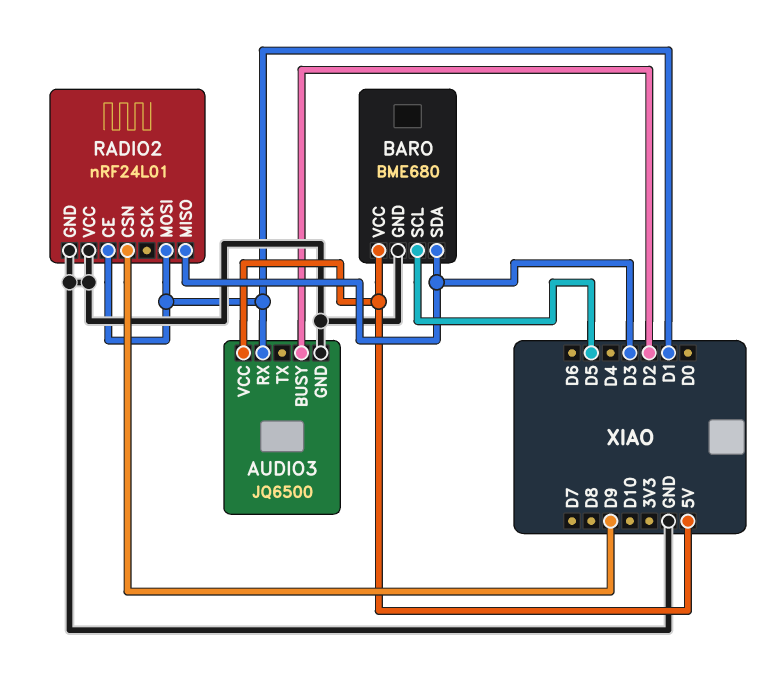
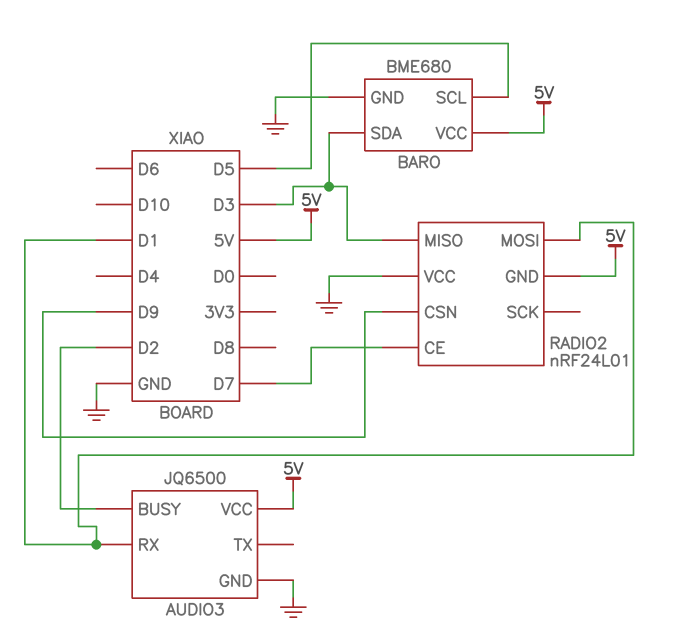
RADIO2 pin CE: D1 -> D7
RADIO2 pin GND: GND -> 5V

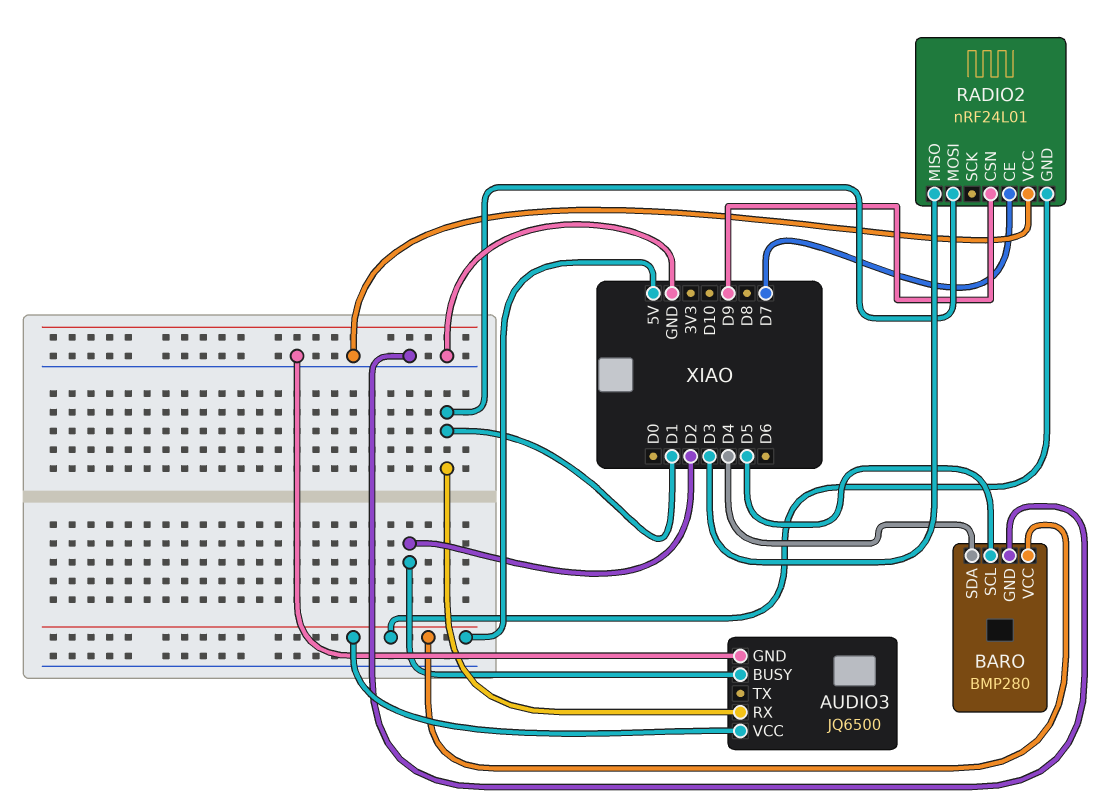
BARO: BME680 -> BMP280
BARO pin SDA: D3 -> D4

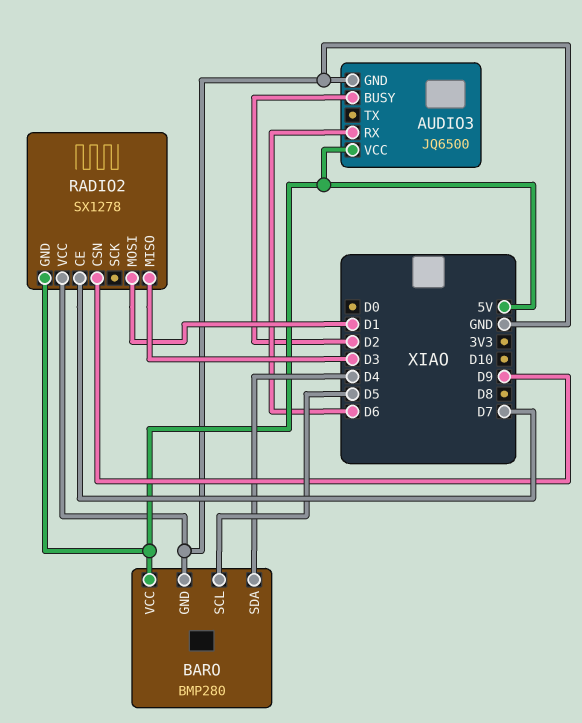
AUDIO3 pin RX: D1 -> D6
RADIO2: nRF24L01 -> SX1278

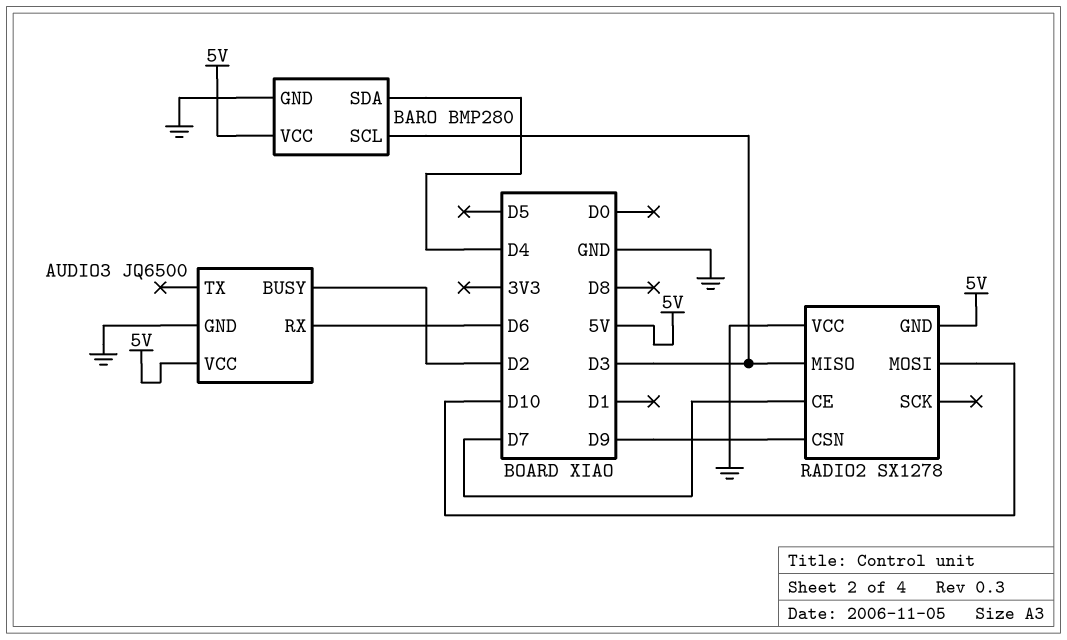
BARO pin SCL: D5 -> D3
RADIO2 pin MOSI: D1 -> D10

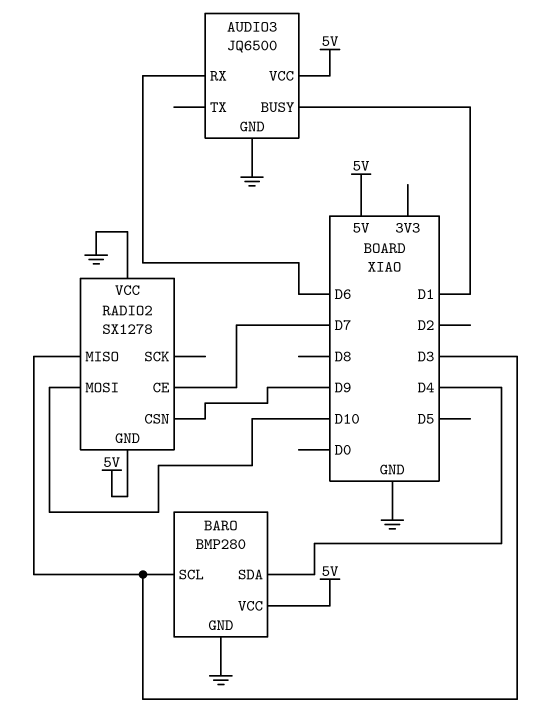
AUDIO3 pin BUSY: D2 -> D1

